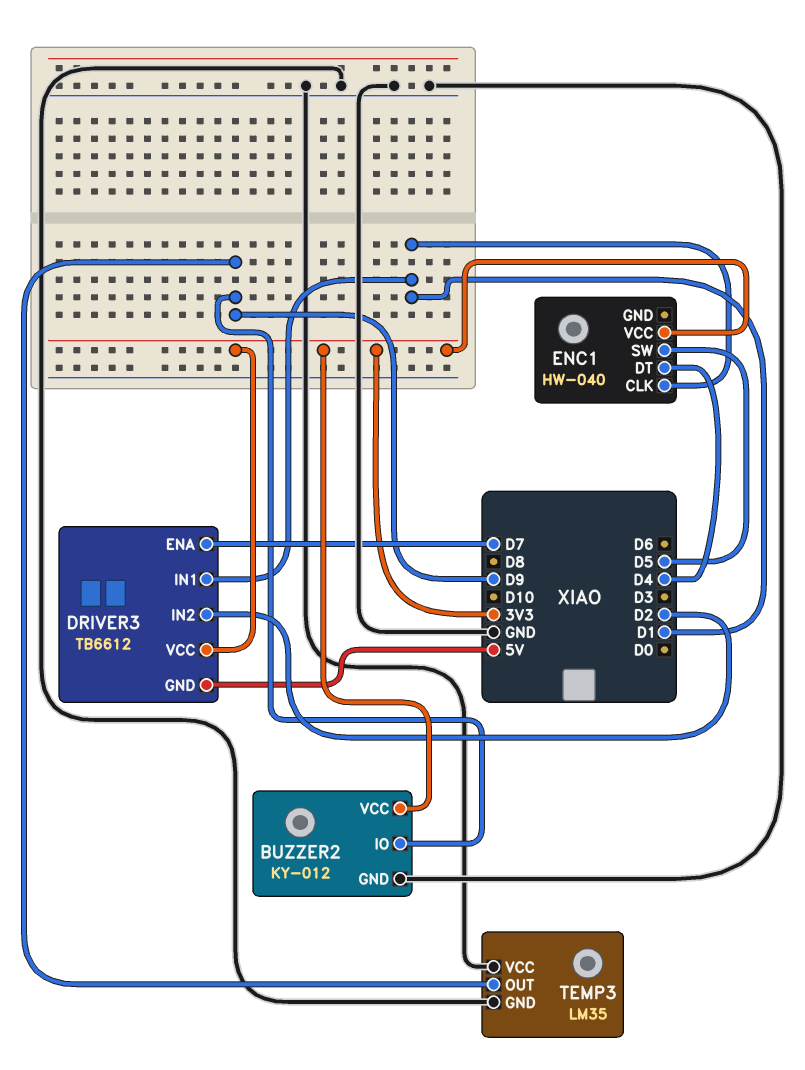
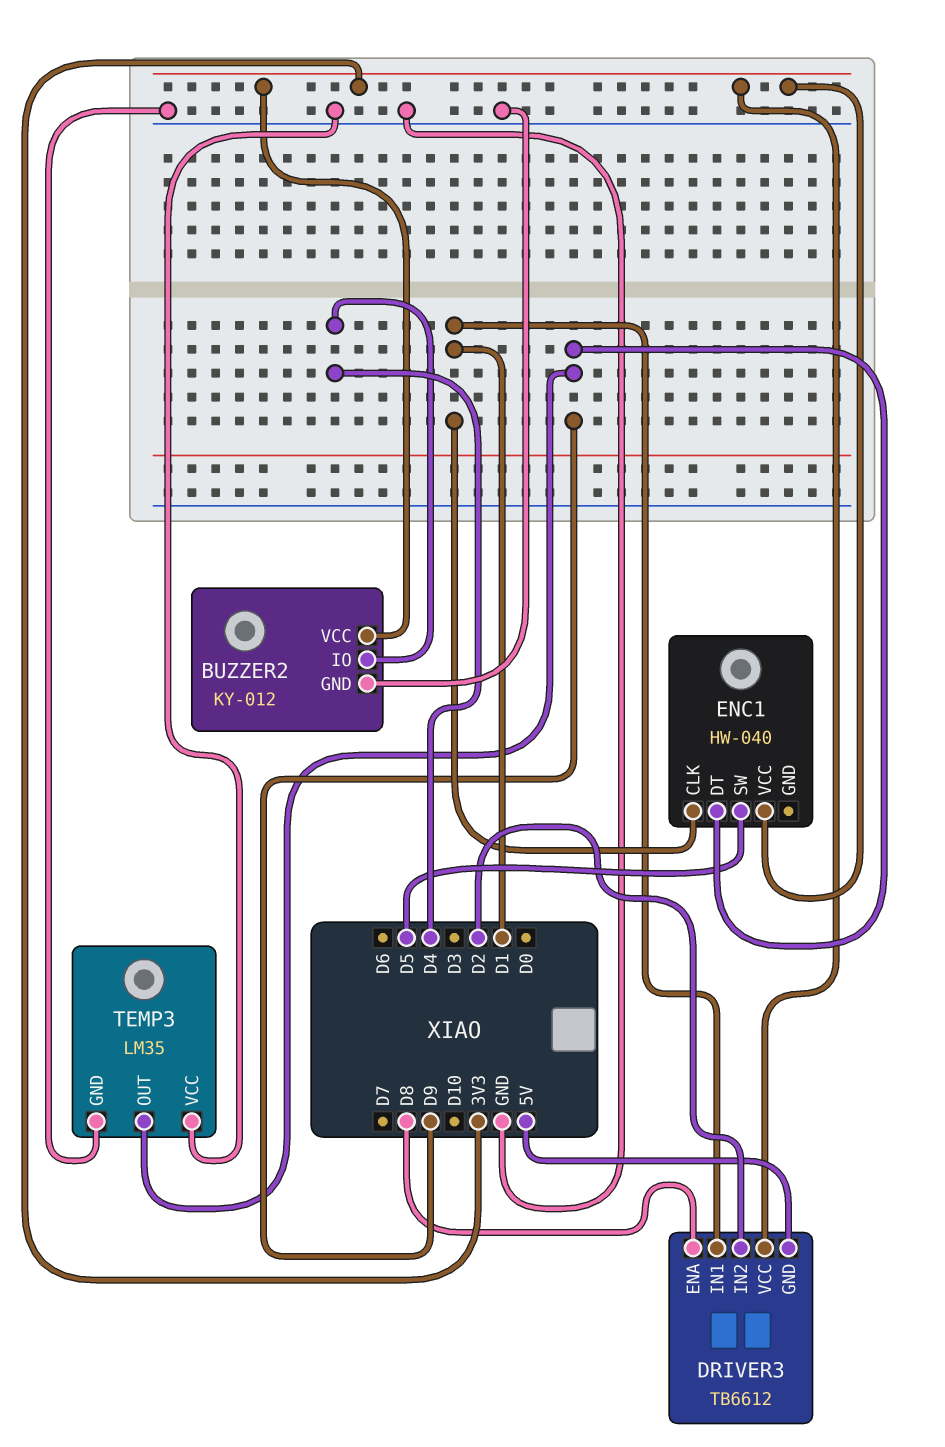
BUZZER2 pin IO: D9 -> D4
DRIVER3 pin ENA: D7 -> D8
ENC1 pin DT: D4 -> D9

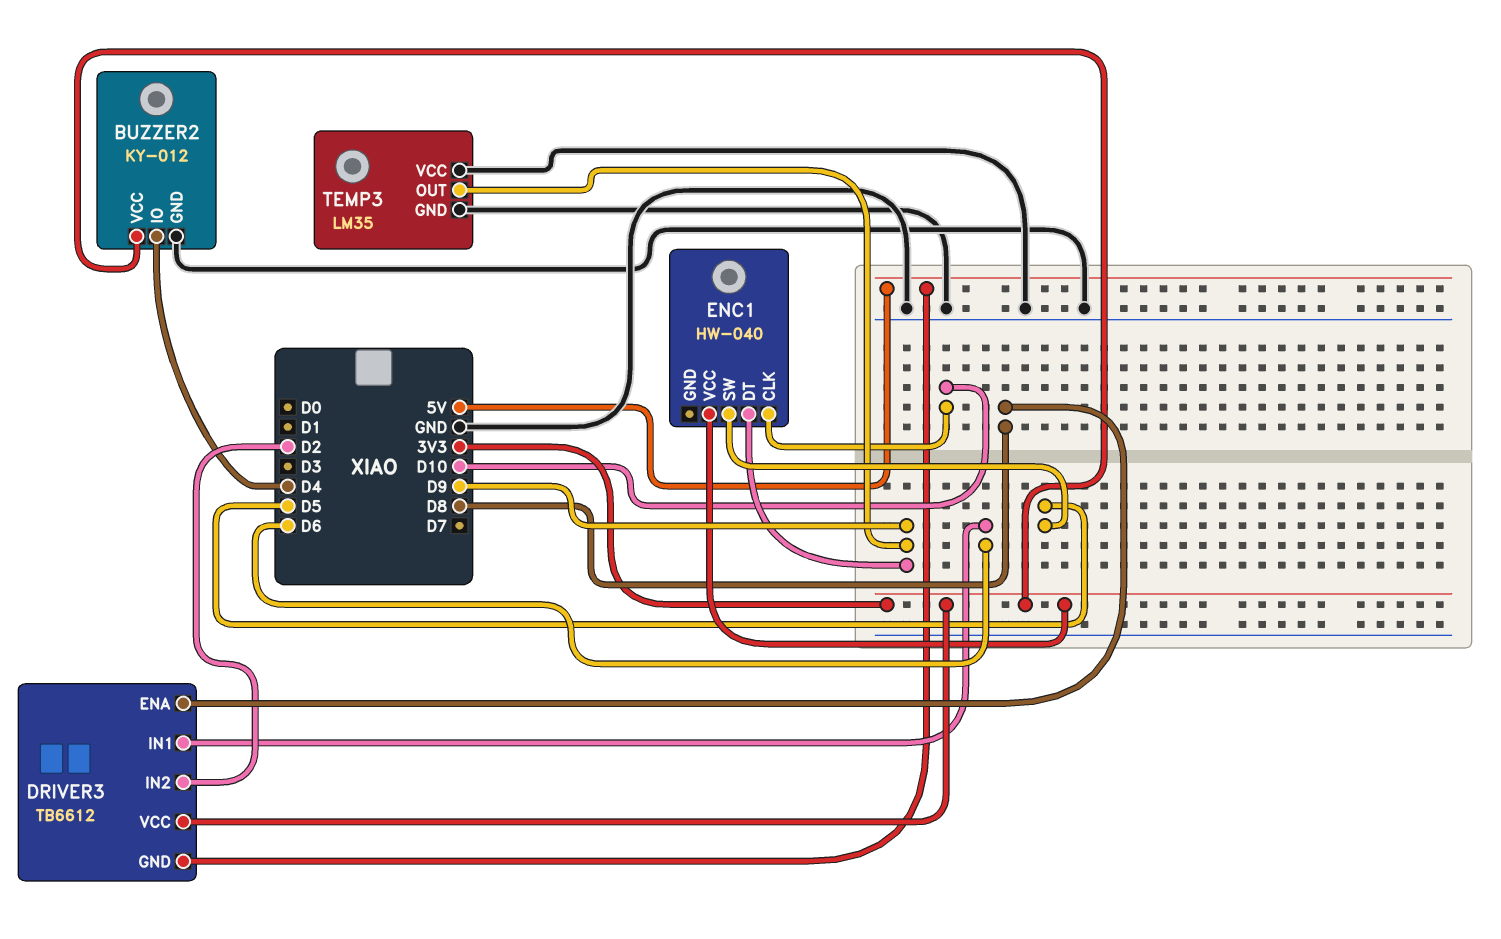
DRIVER3 pin IN1: D1 -> D6
ENC1 pin CLK: D1 -> D10

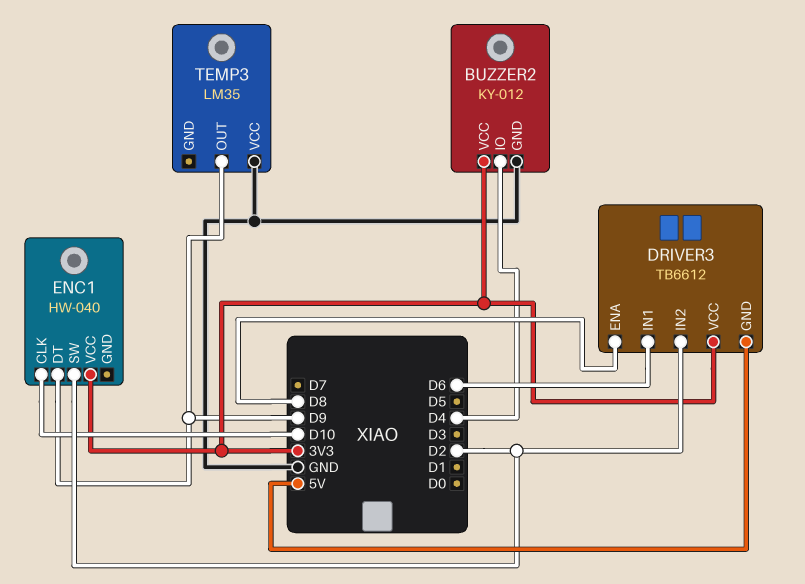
ENC1 pin SW: D5 -> D2
TEMP3 pin GND: GND -> none

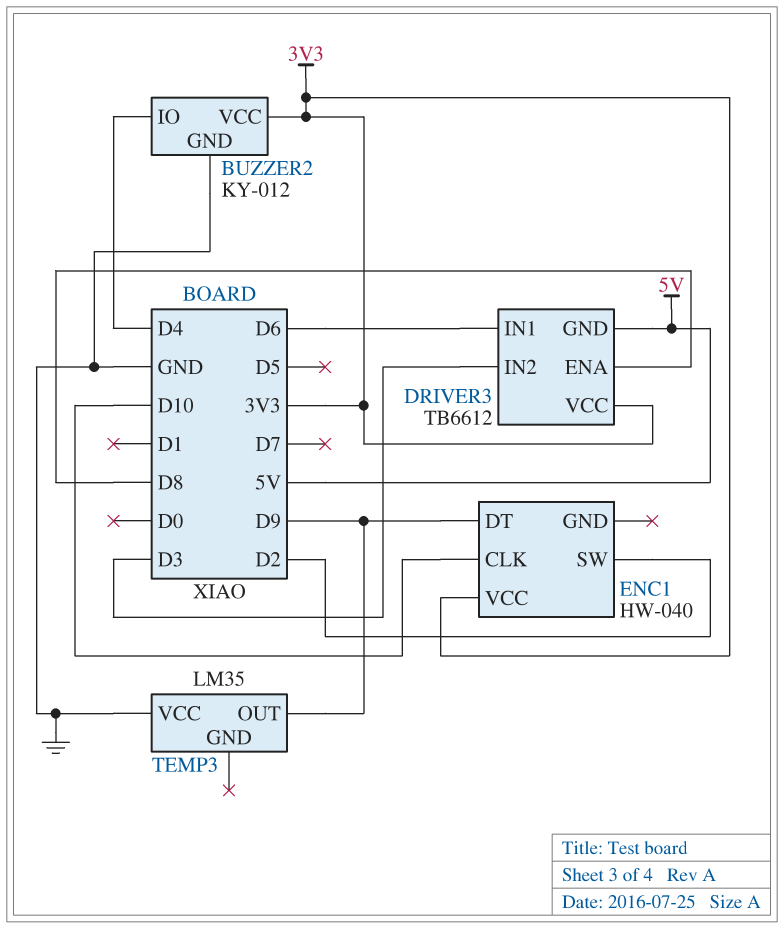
DRIVER3 pin IN2: D2 -> D3

